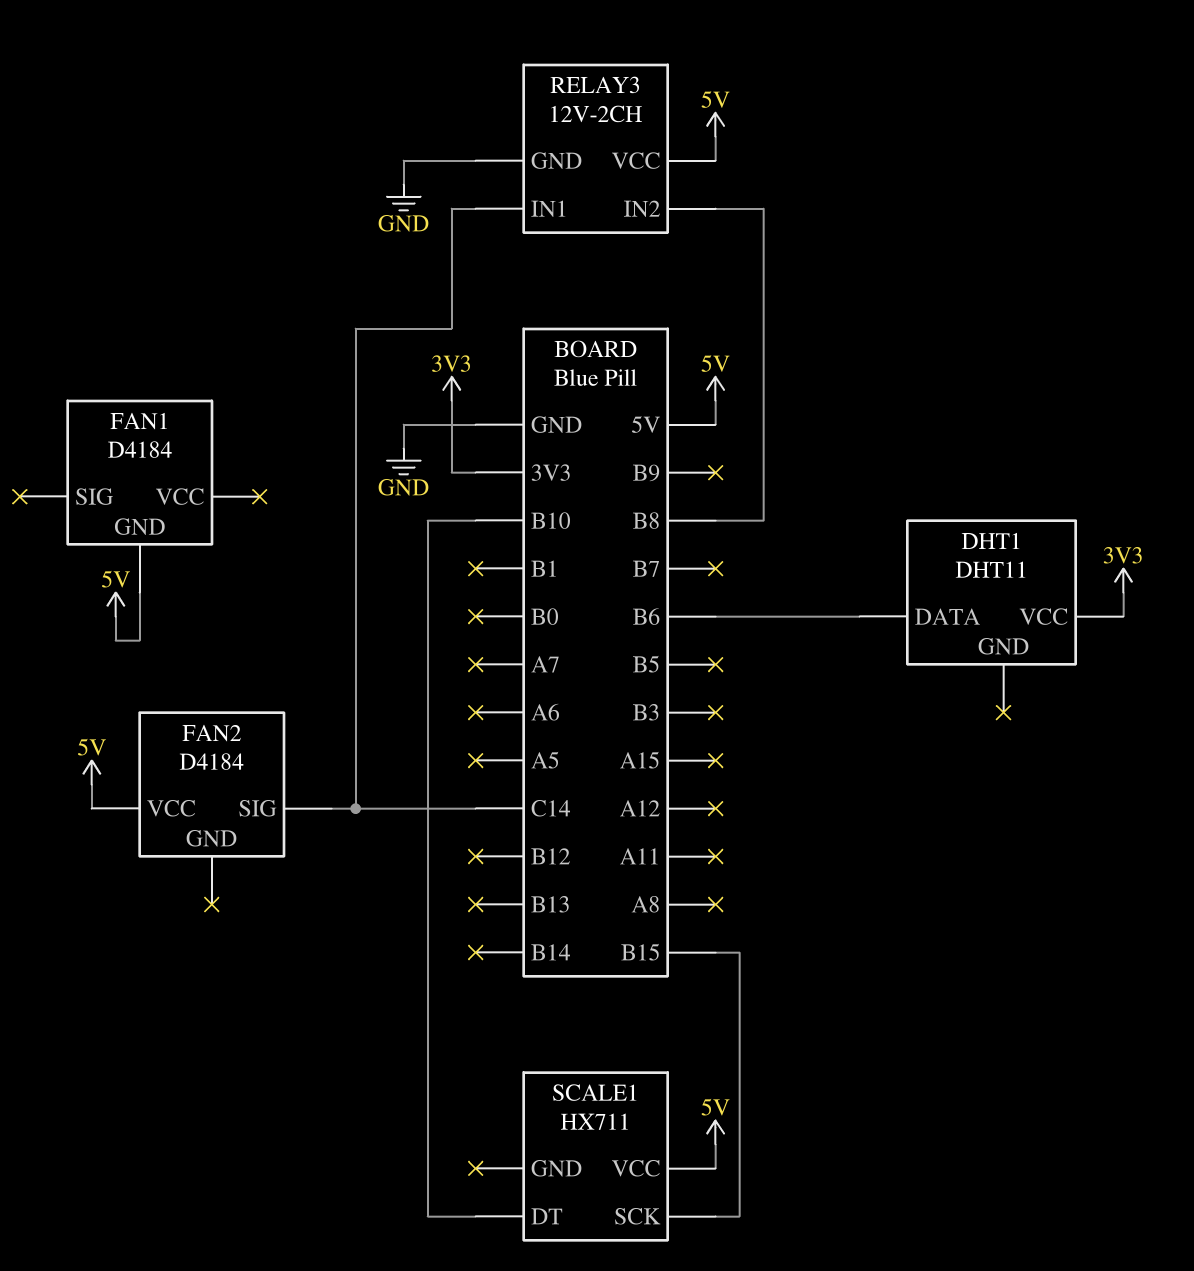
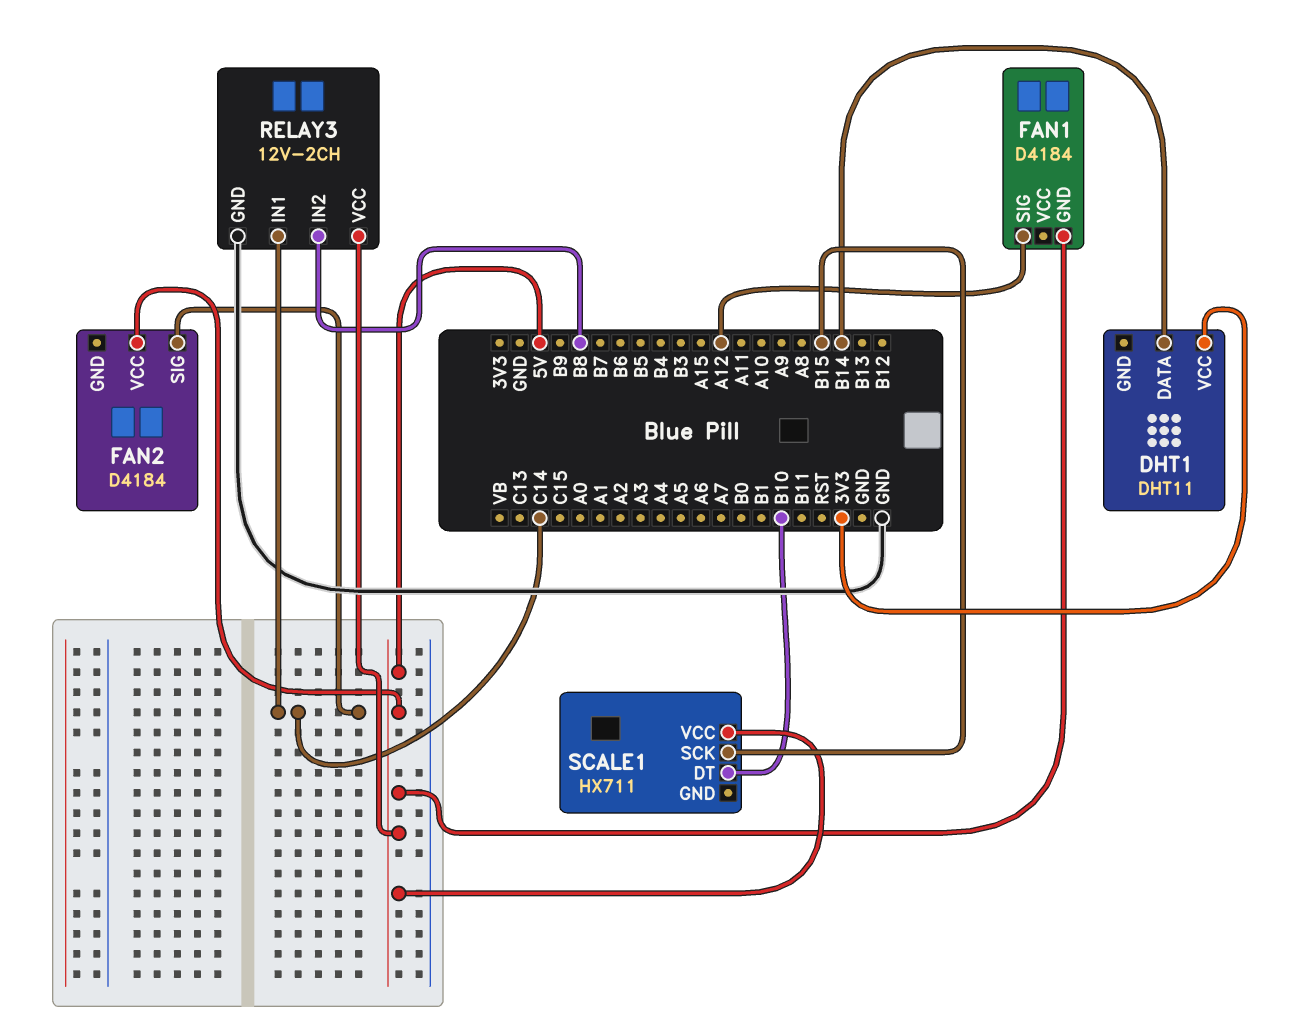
DHT1 pin DATA: B6 -> B14
FAN1 pin SIG: none -> A12

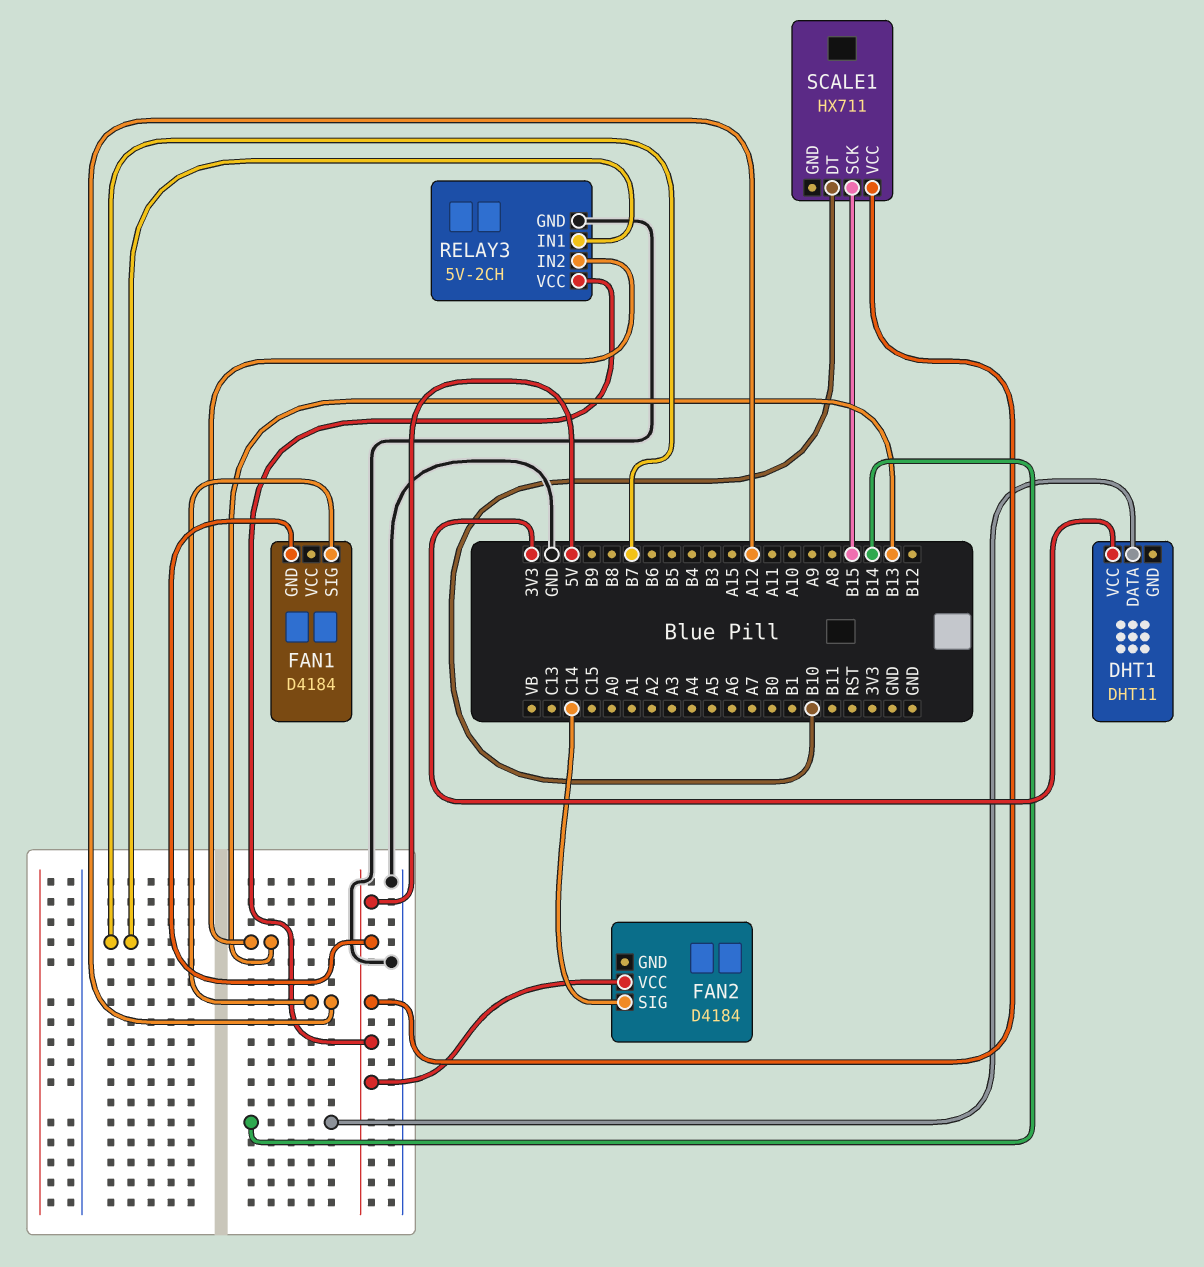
RELAY3: 12V-2CH -> 5V-2CH
RELAY3 pin IN1: C14 -> B7
RELAY3 pin IN2: B8 -> B13

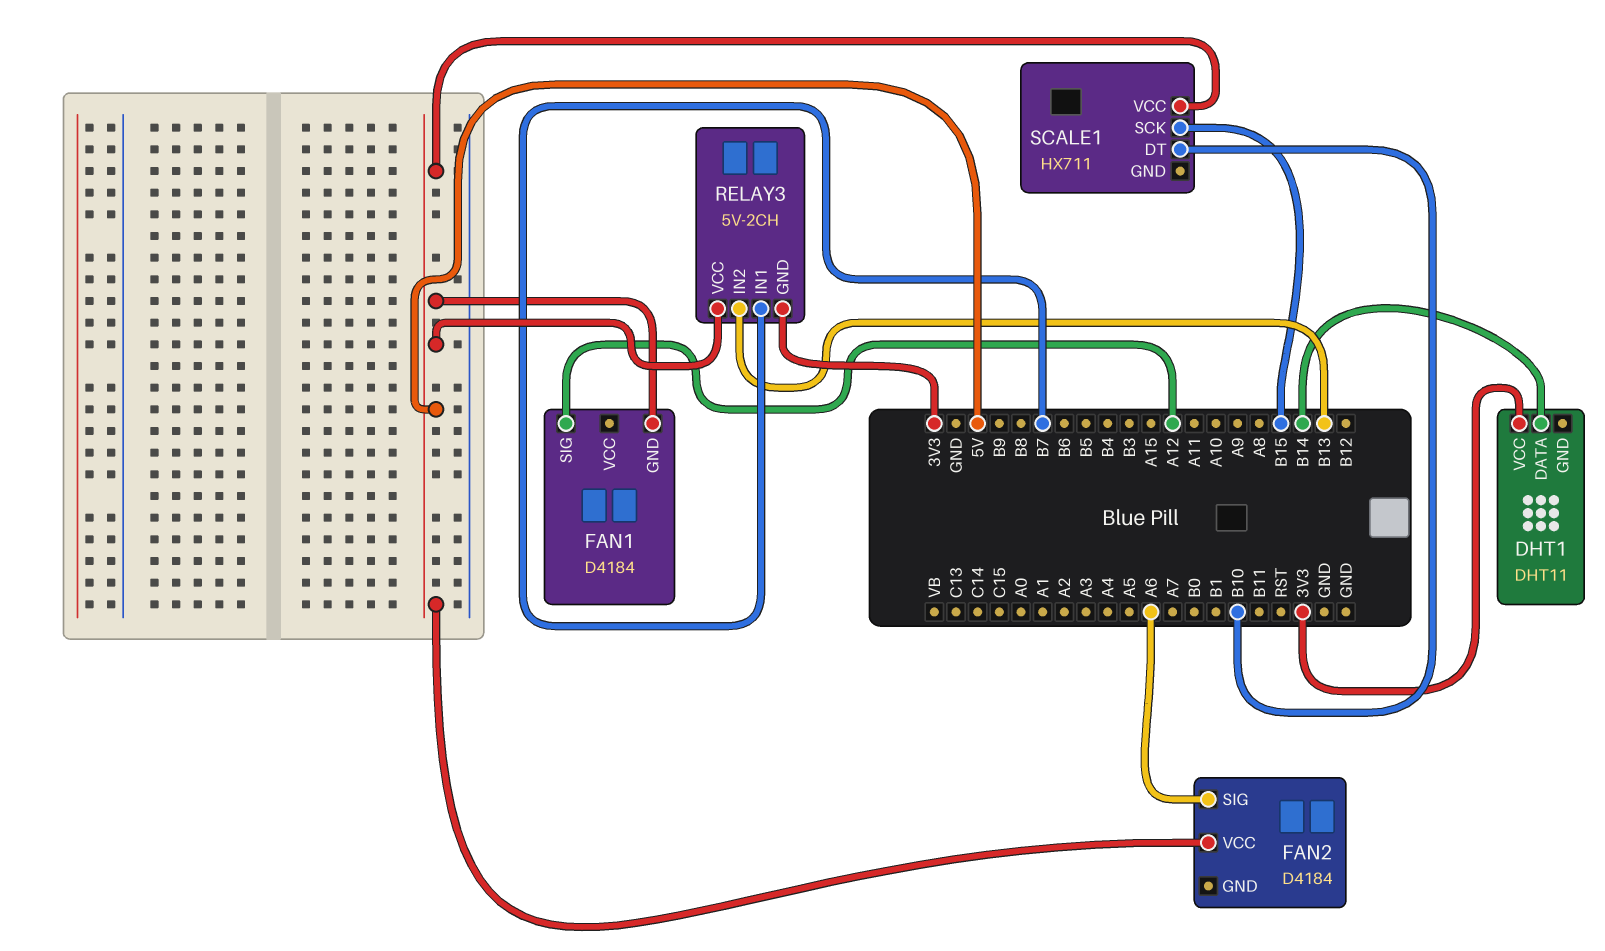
FAN2 pin SIG: C14 -> A6
RELAY3 pin GND: GND -> 3V3

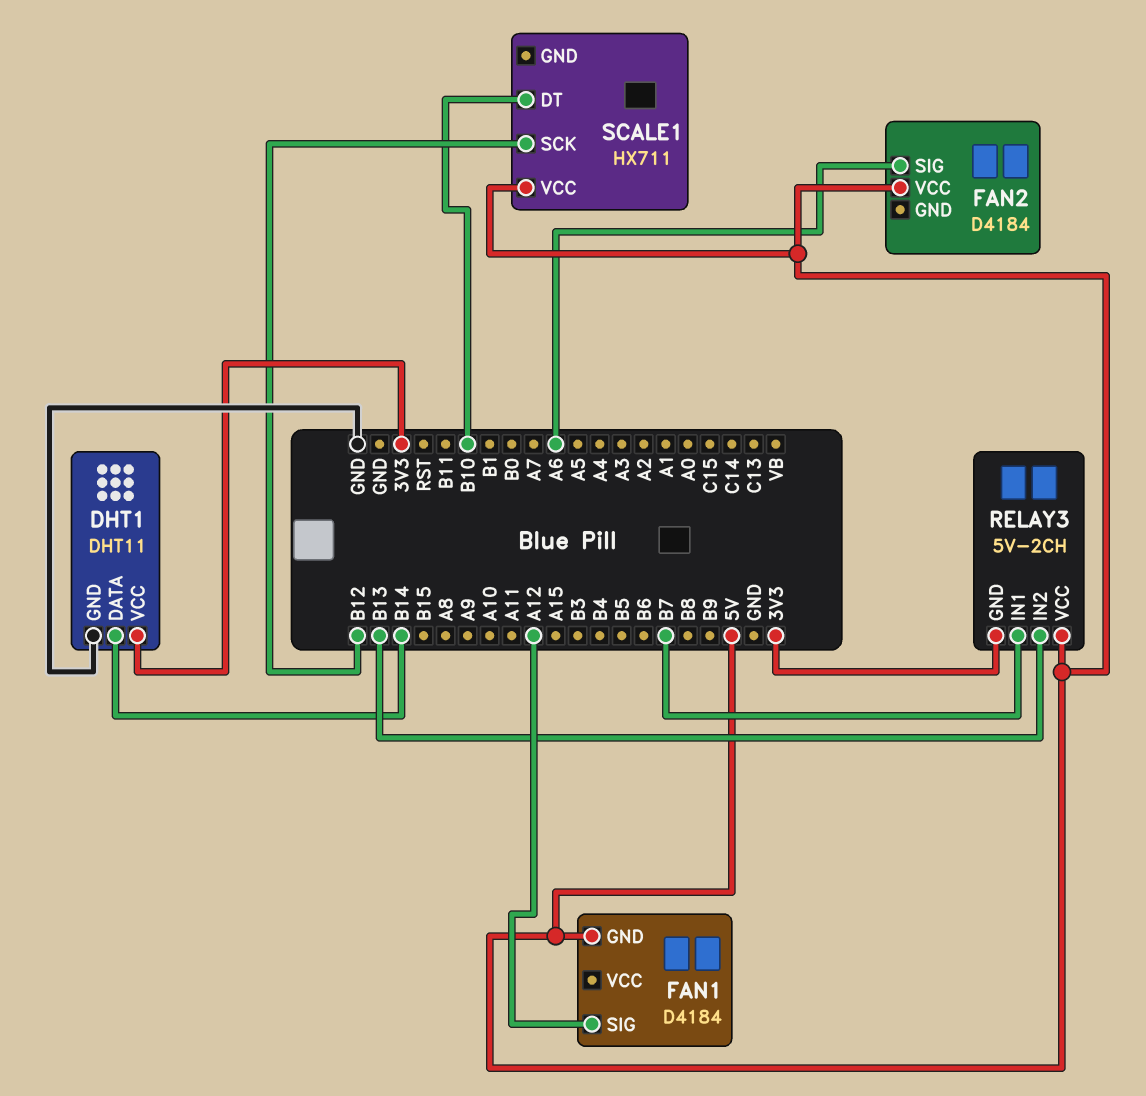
DHT1 pin GND: none -> GND
SCALE1 pin SCK: B15 -> B12

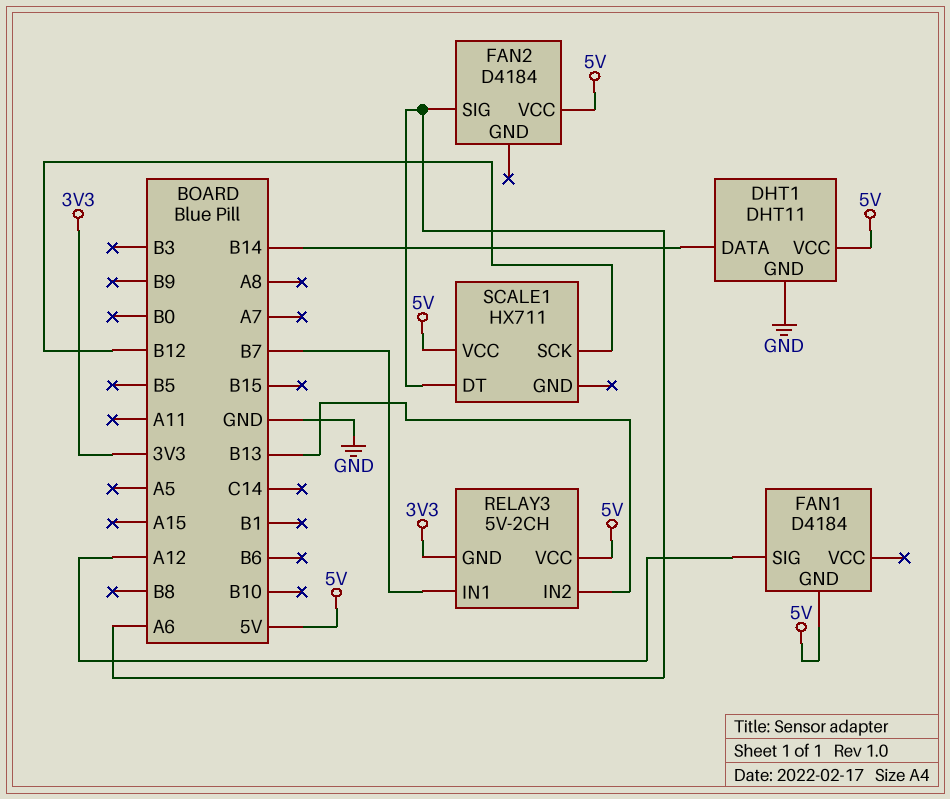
DHT1 pin VCC: 3V3 -> 5V
SCALE1 pin DT: B10 -> A6

